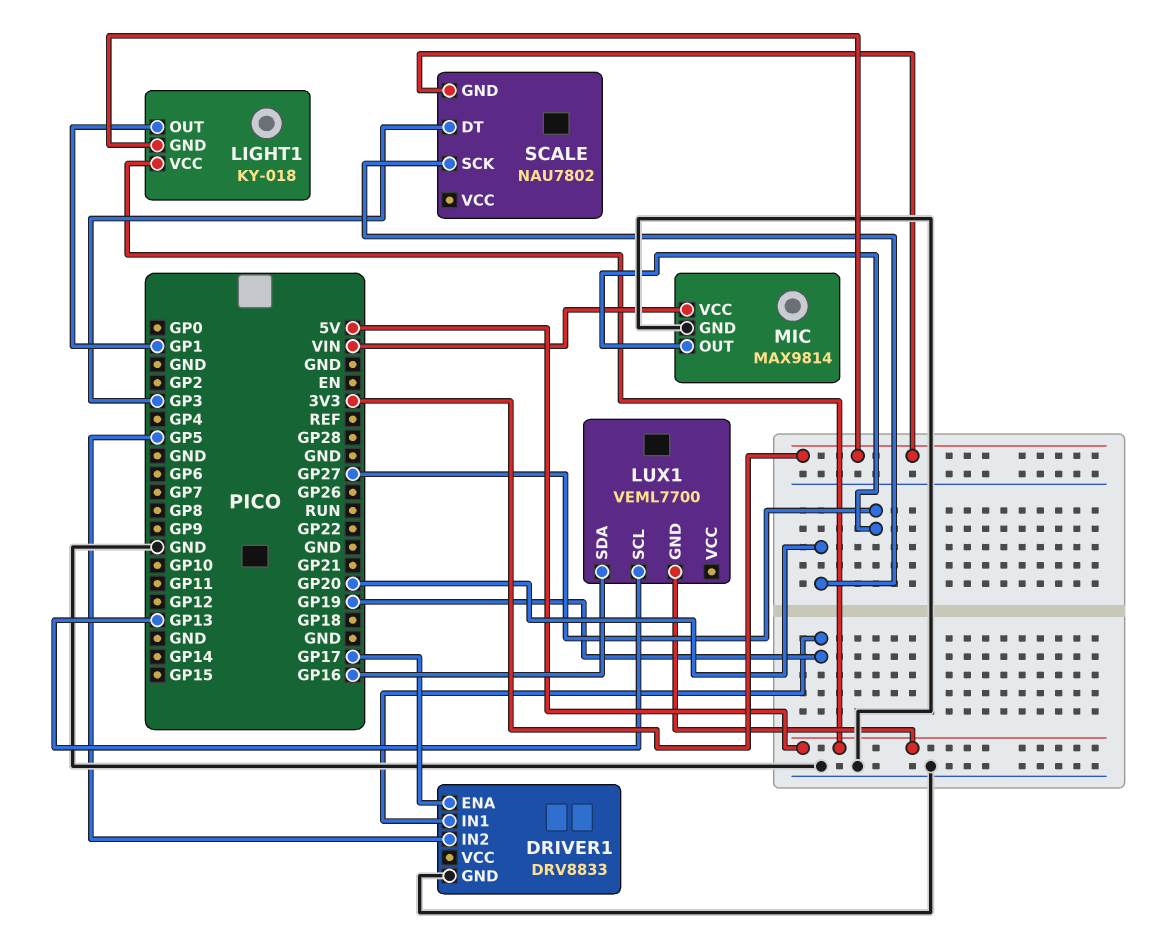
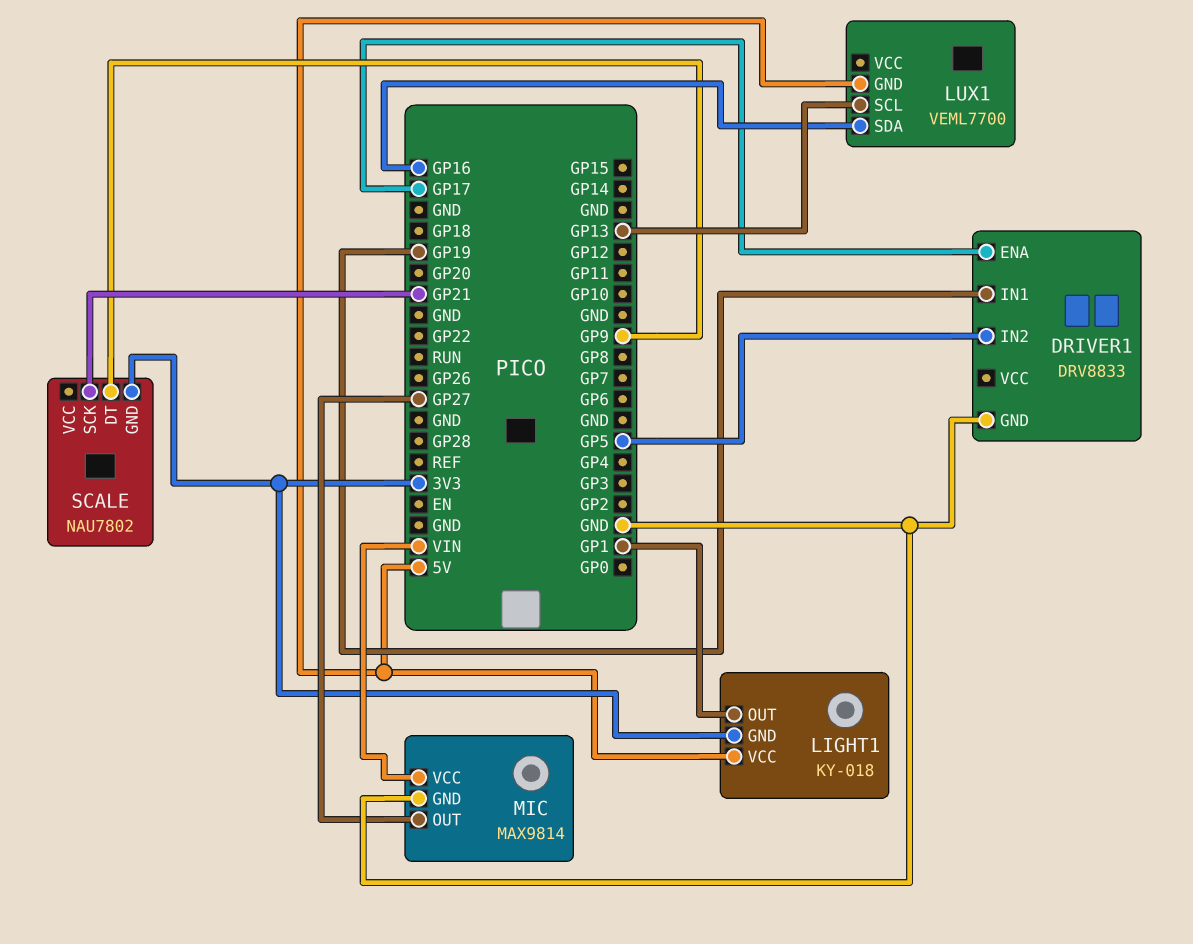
SCALE pin DT: GP3 -> GP9
SCALE pin SCK: GP20 -> GP21

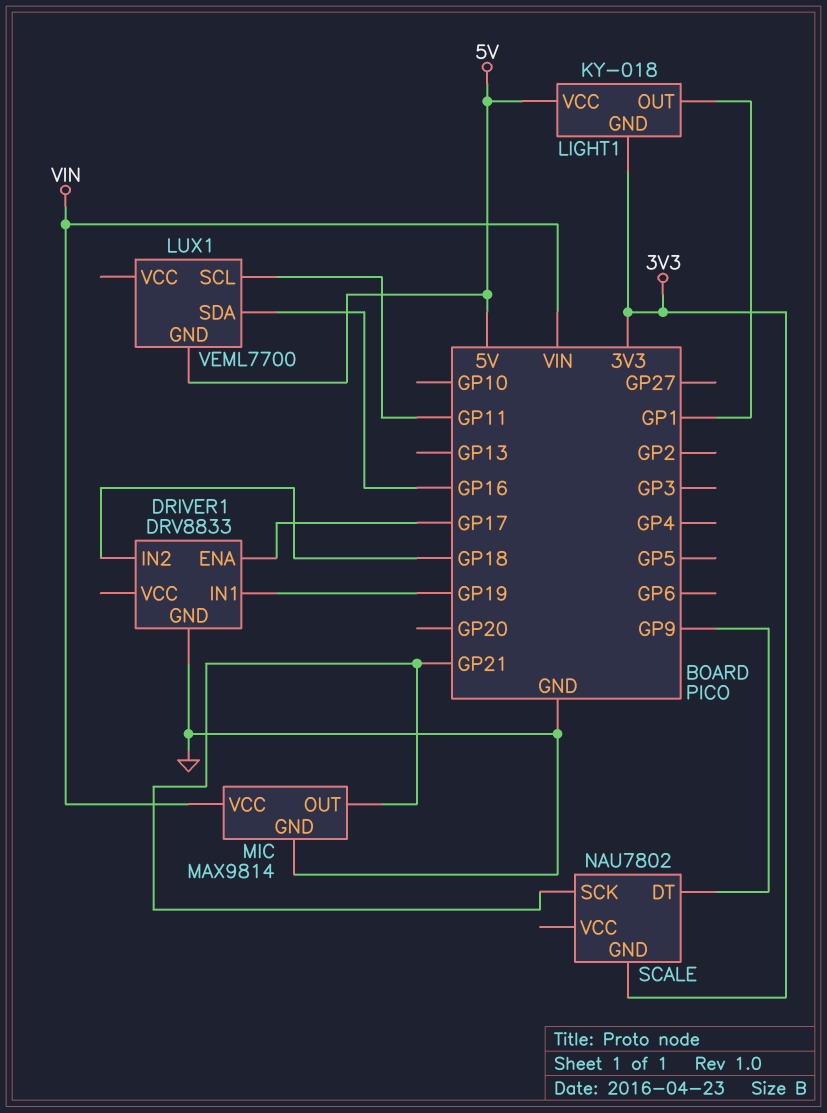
DRIVER1 pin IN2: GP5 -> GP18
LUX1 pin SCL: GP13 -> GP11
MIC pin OUT: GP27 -> GP21

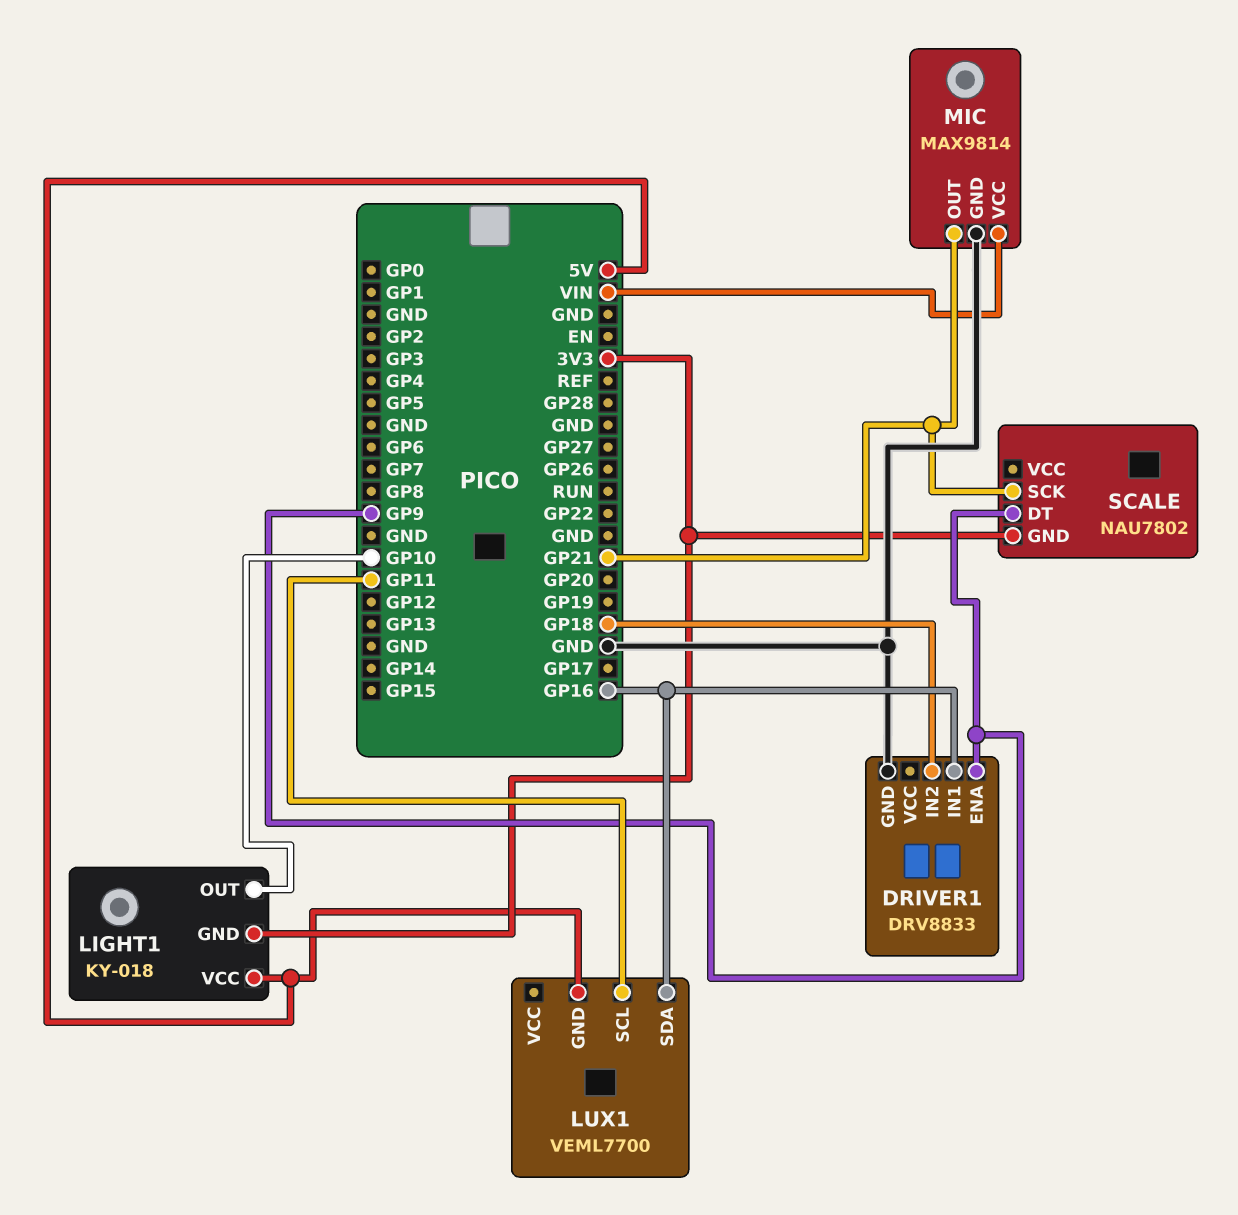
DRIVER1 pin ENA: GP17 -> GP9
DRIVER1 pin IN1: GP19 -> GP16
LIGHT1 pin OUT: GP1 -> GP10

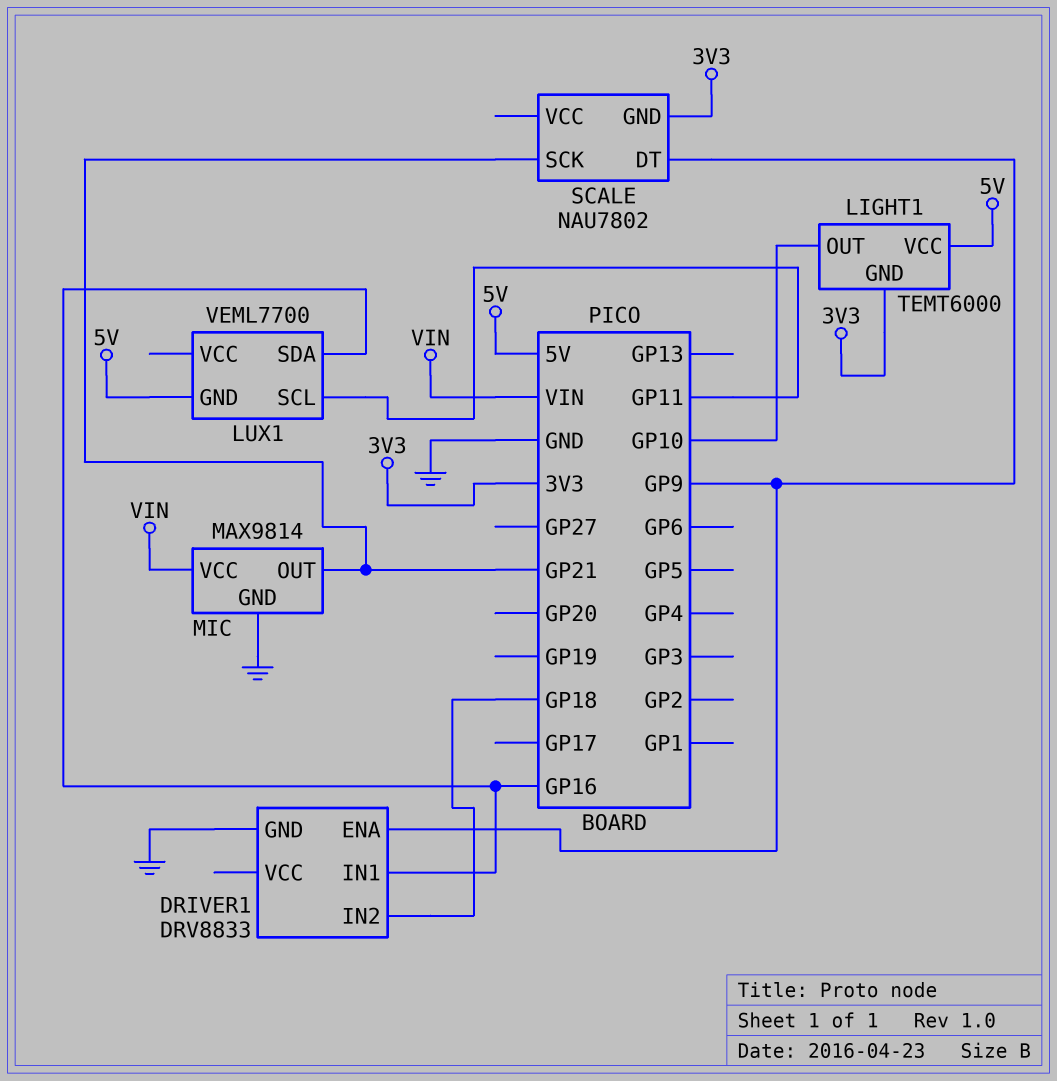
LIGHT1: KY-018 -> TEMT6000

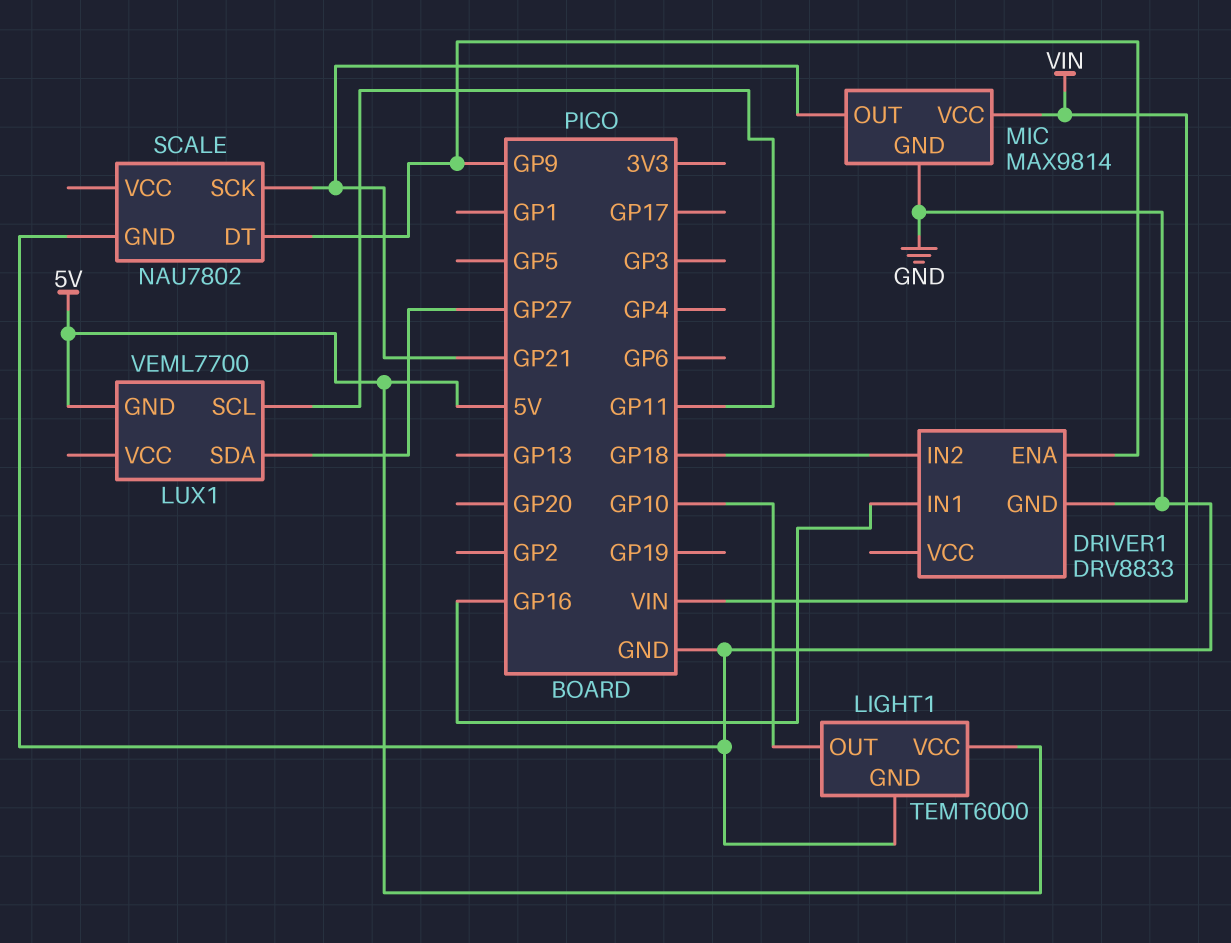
LIGHT1 pin GND: 3V3 -> GND
LUX1 pin SDA: GP16 -> GP27
SCALE pin GND: 3V3 -> GND

